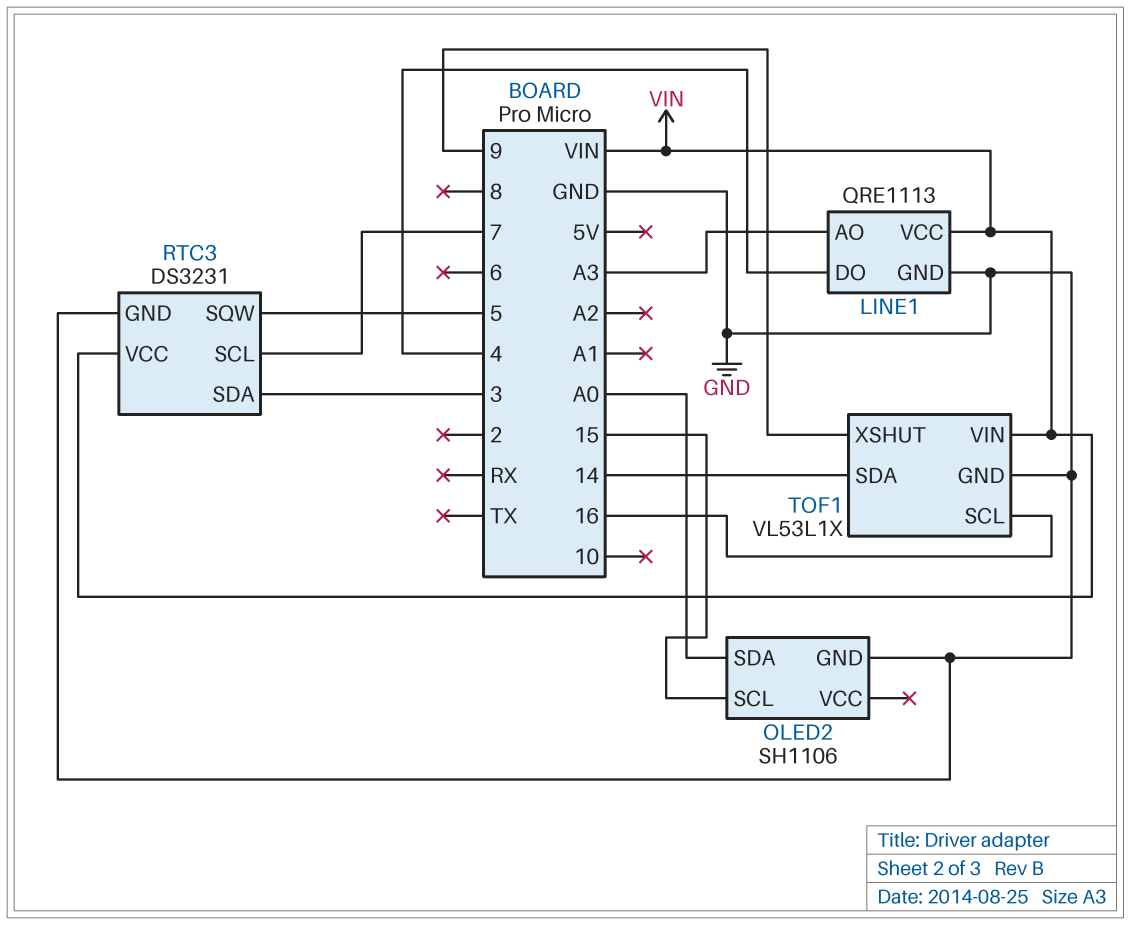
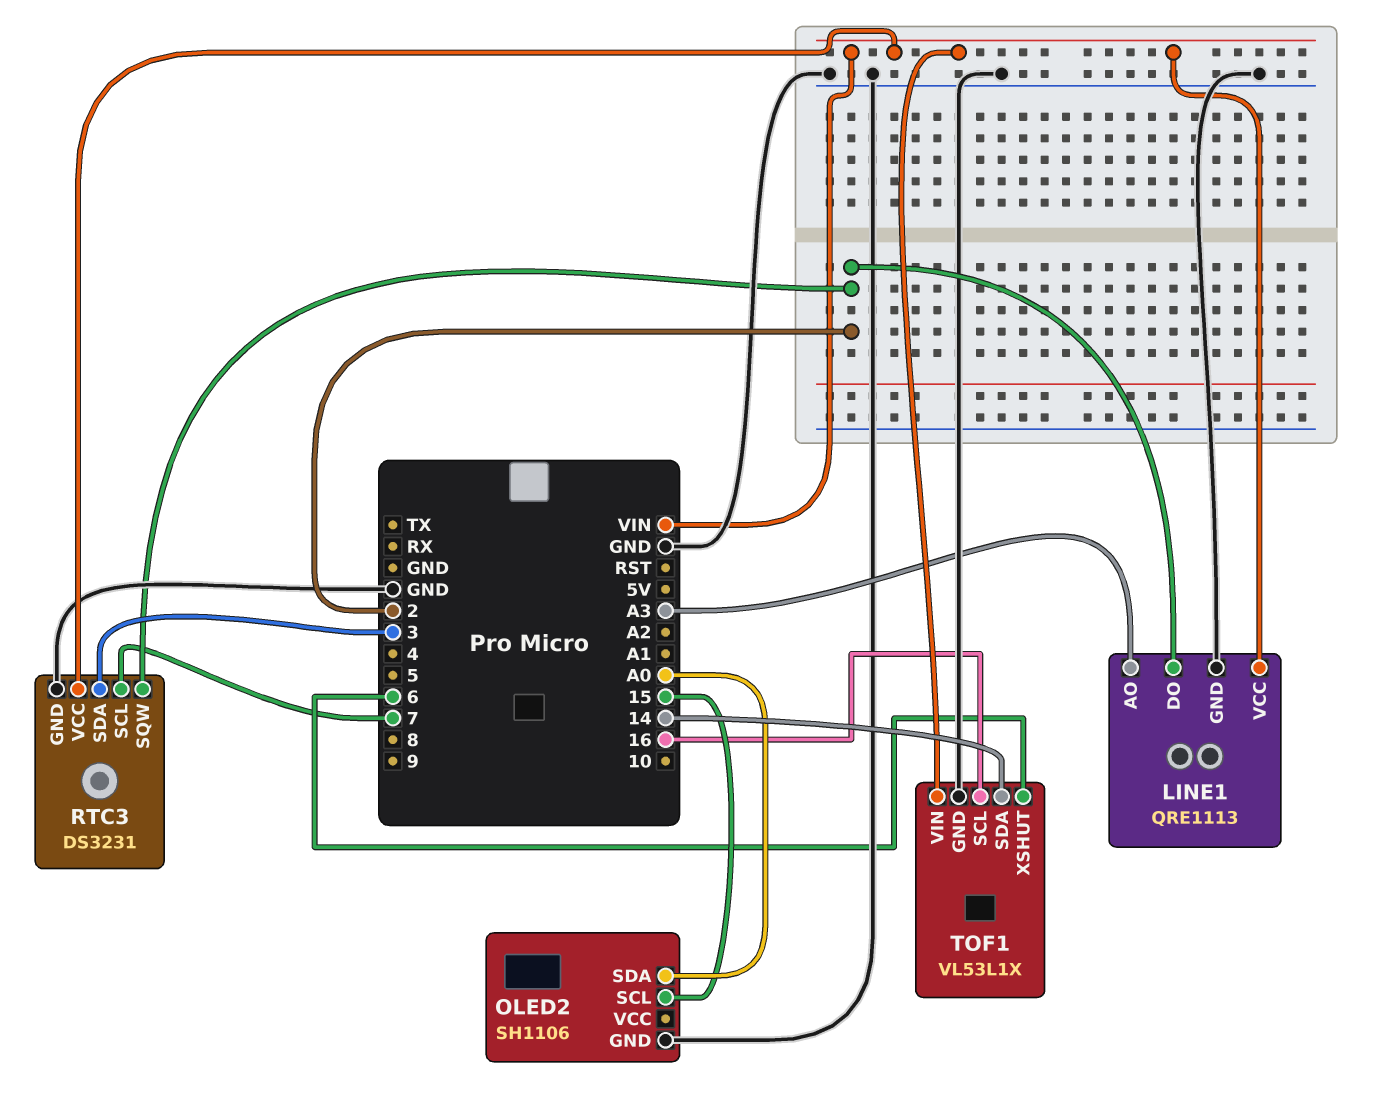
LINE1 pin DO: 4 -> 2
RTC3 pin SQW: 5 -> 2
TOF1 pin XSHUT: 9 -> 6

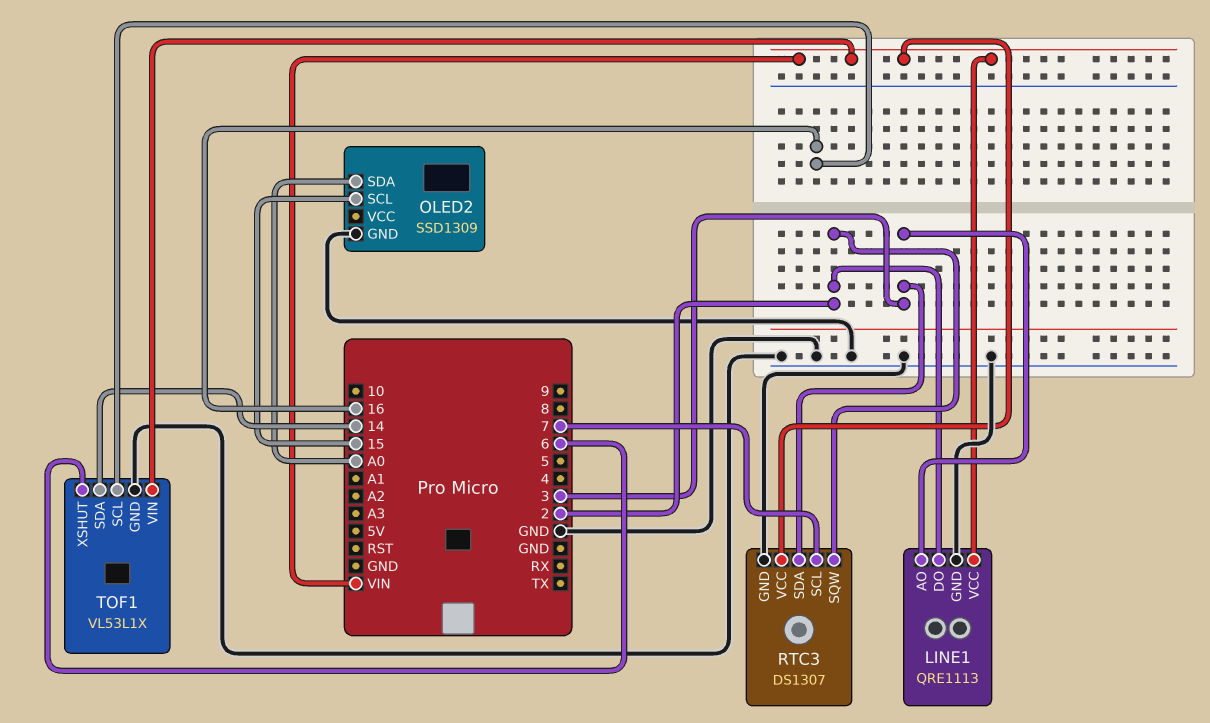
LINE1 pin AO: A3 -> 3
OLED2: SH1106 -> SSD1309
RTC3: DS3231 -> DS1307

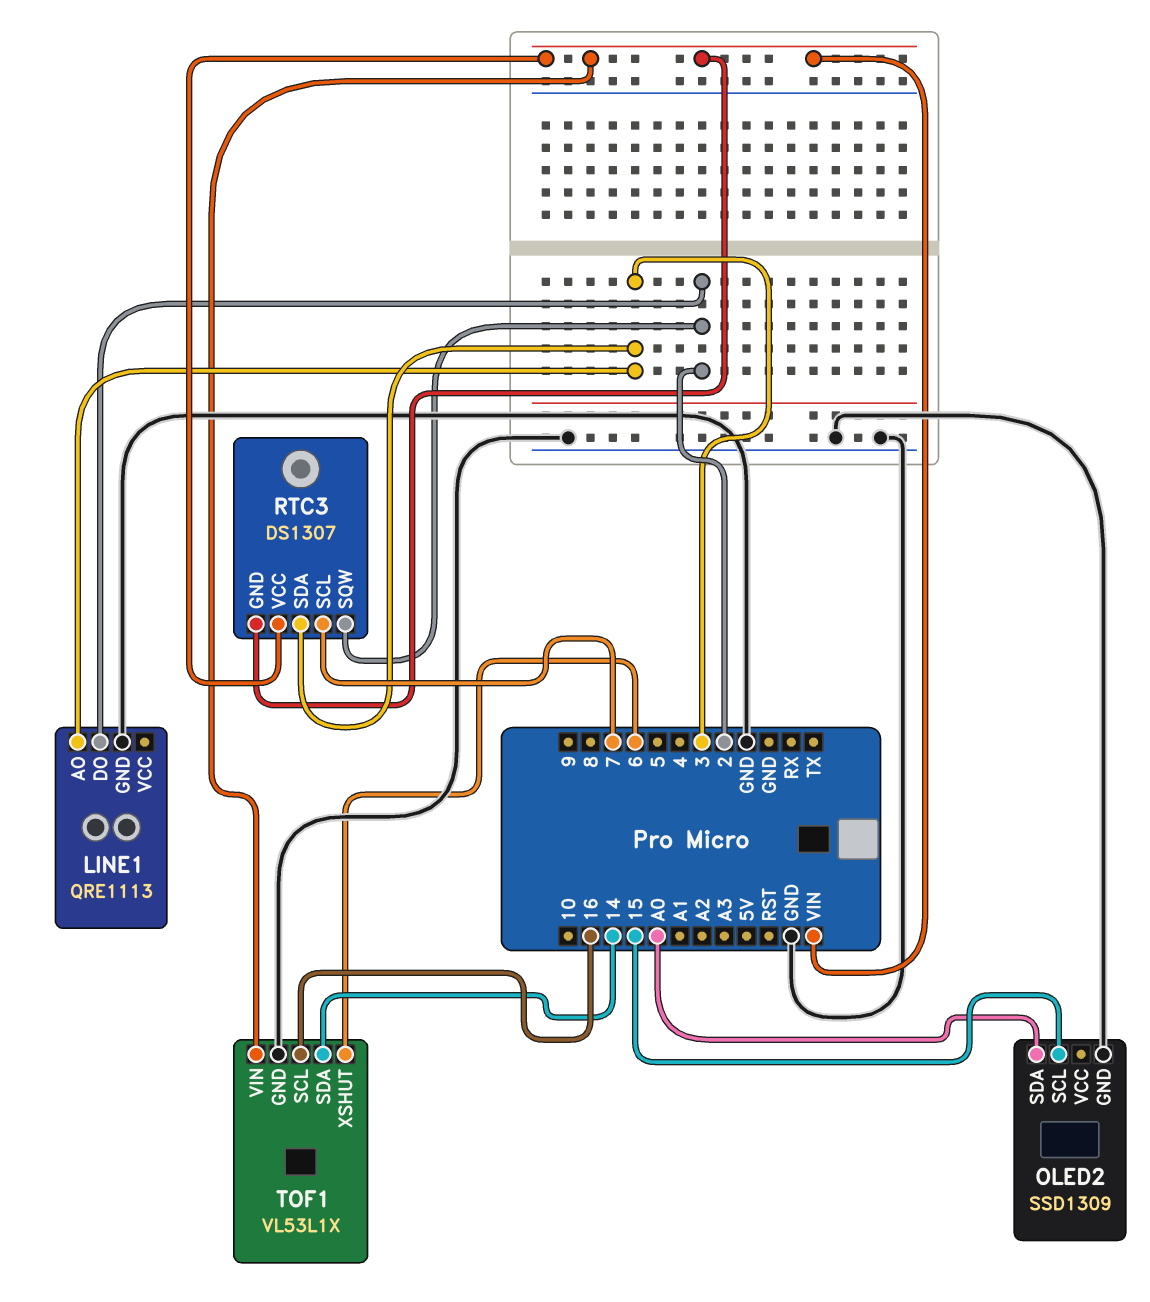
LINE1 pin VCC: VIN -> none
RTC3 pin GND: GND -> VIN

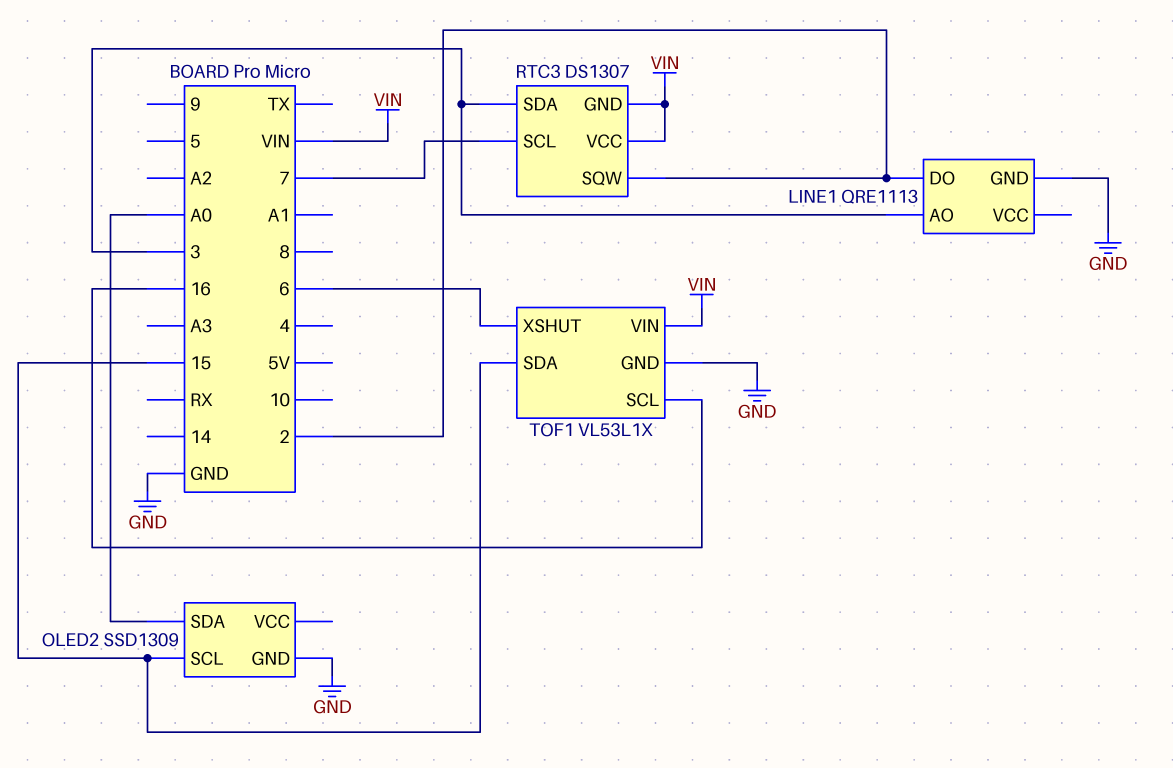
TOF1 pin SDA: 14 -> 15

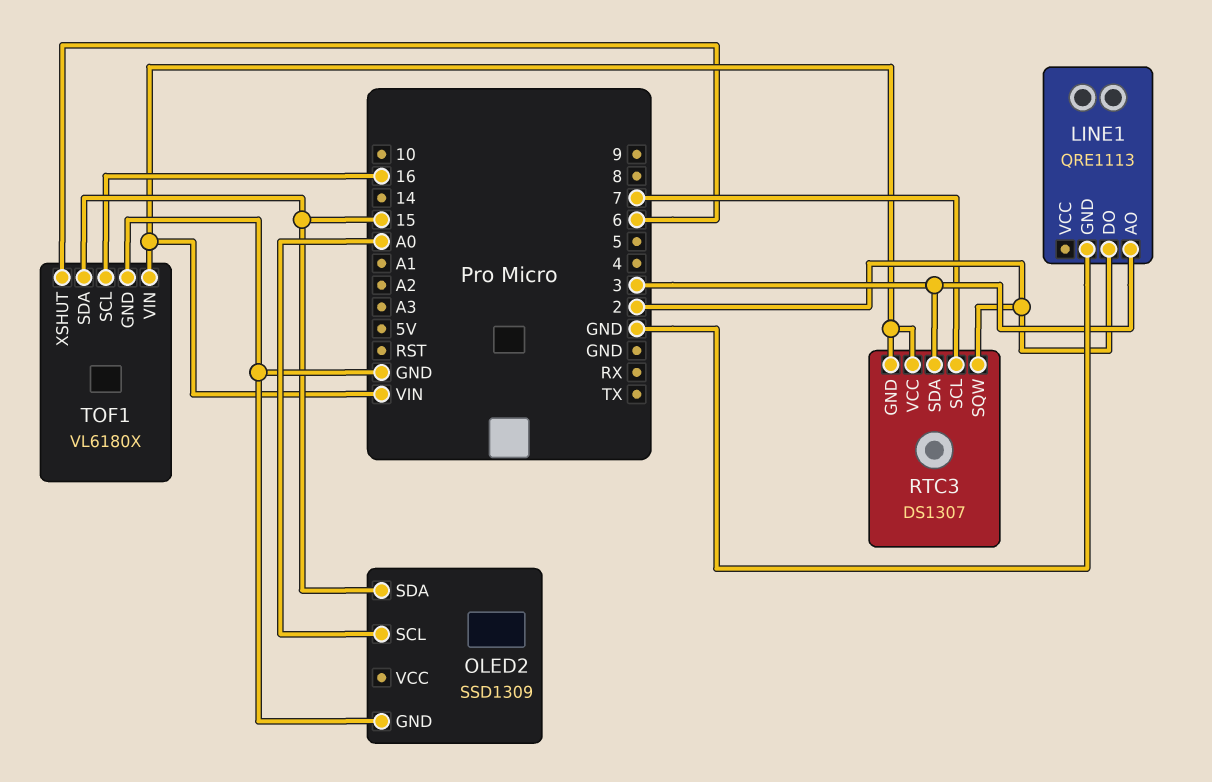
OLED2 pin SCL: 15 -> A0
OLED2 pin SDA: A0 -> 15
TOF1: VL53L1X -> VL6180X

